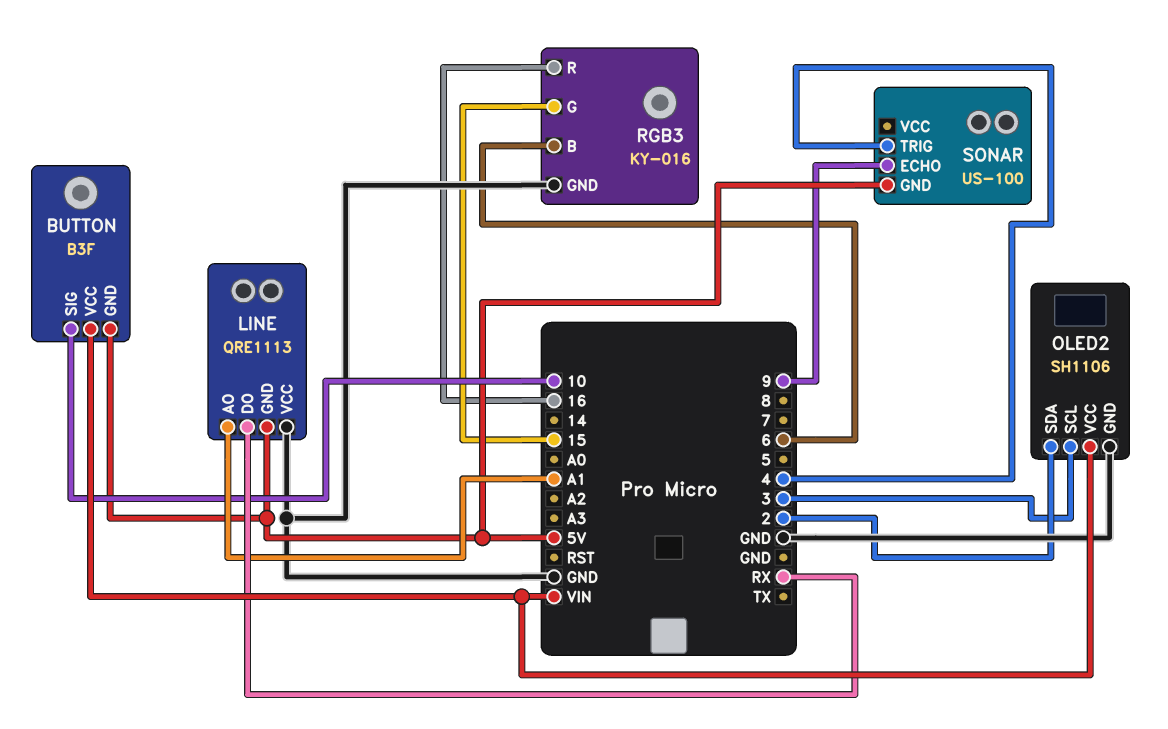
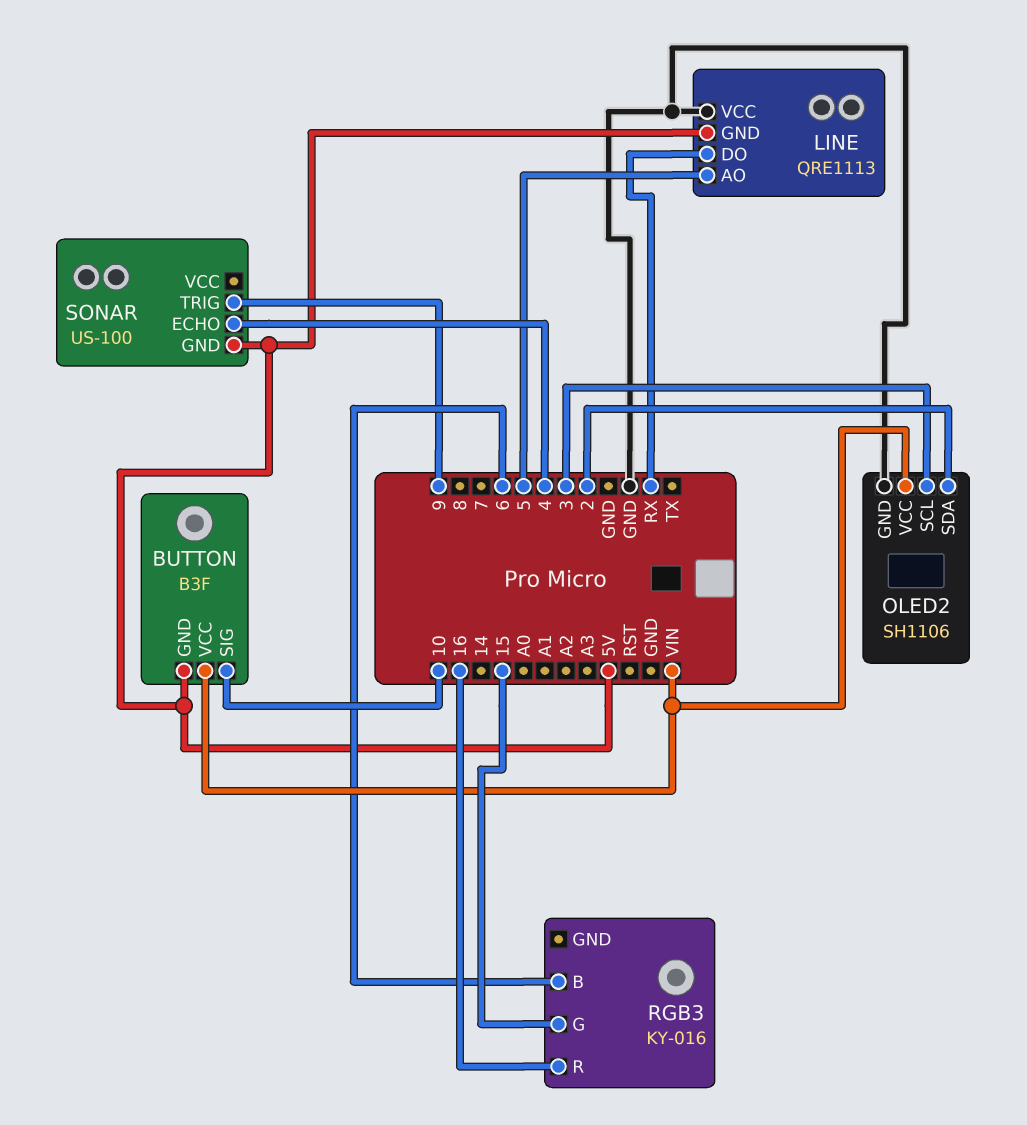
LINE pin AO: A1 -> 5
RGB3 pin GND: GND -> none
SONAR pin ECHO: 9 -> 4
SONAR pin TRIG: 4 -> 9

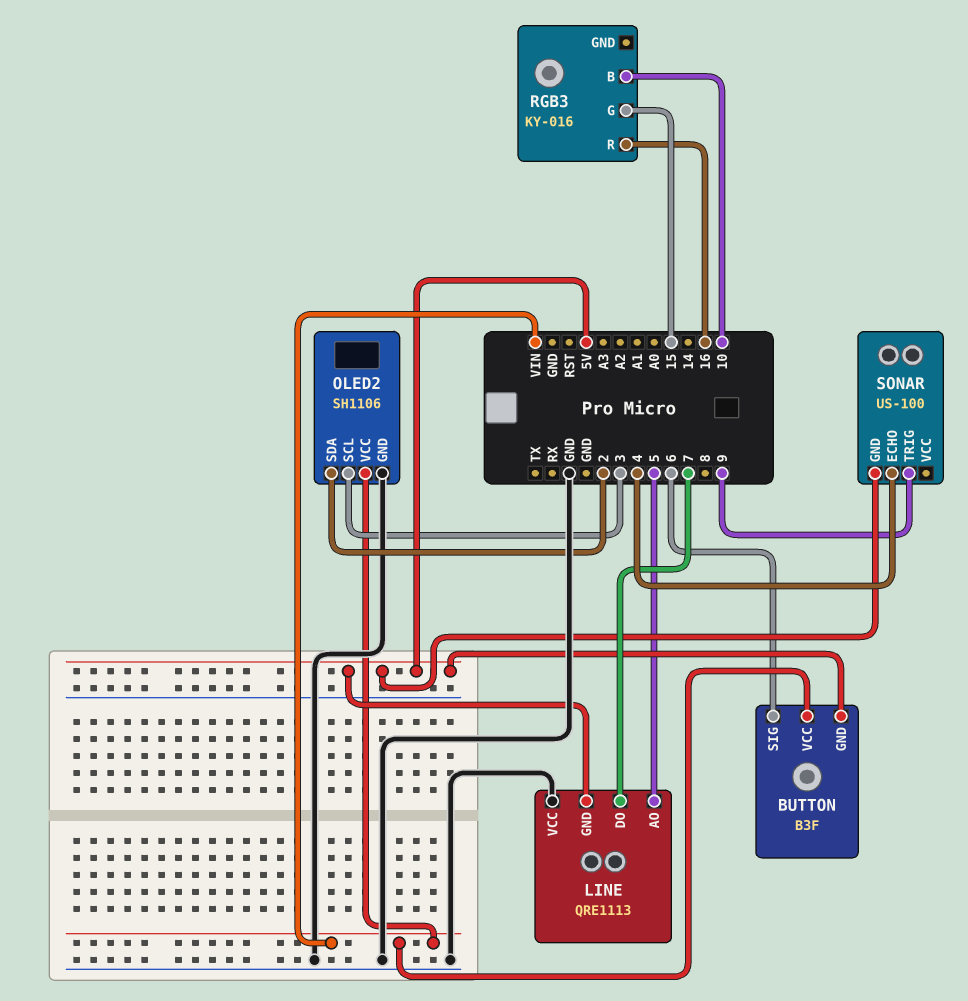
BUTTON pin SIG: 10 -> 6
LINE pin DO: RX -> 7
RGB3 pin B: 6 -> 10

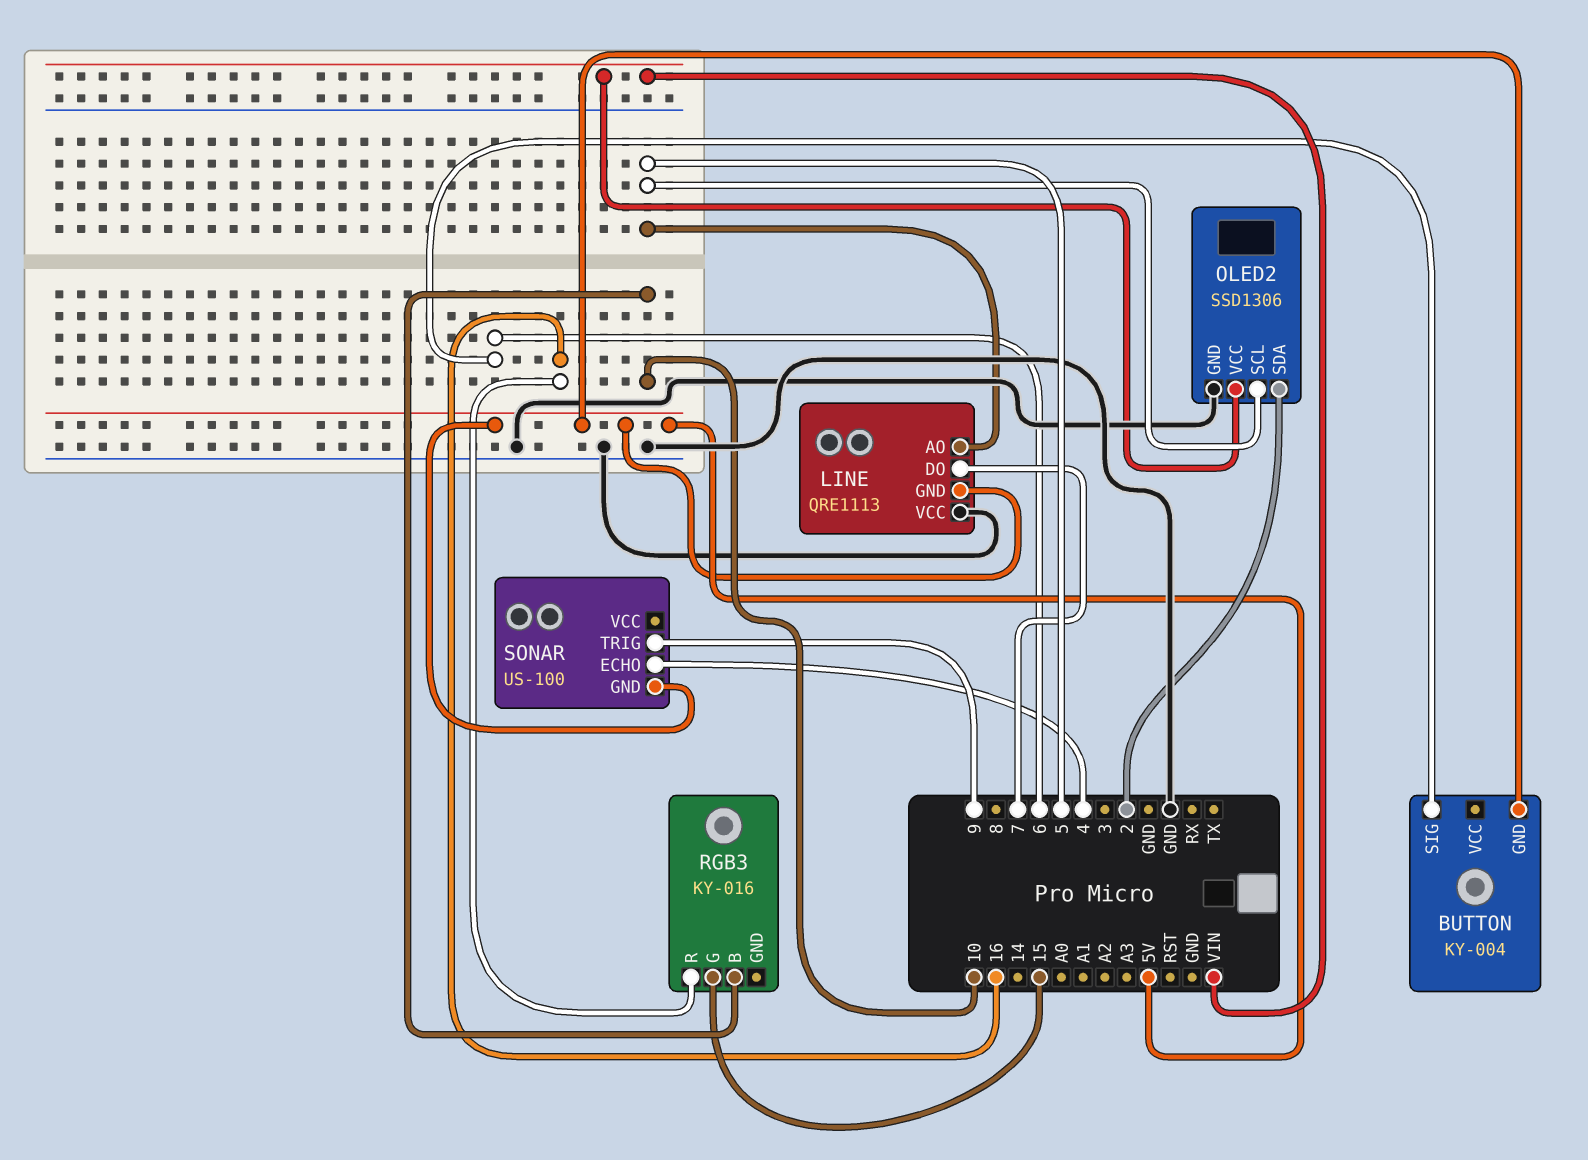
BUTTON: B3F -> KY-004
BUTTON pin VCC: VIN -> none
OLED2: SH1106 -> SSD1306
OLED2 pin SCL: 3 -> 5

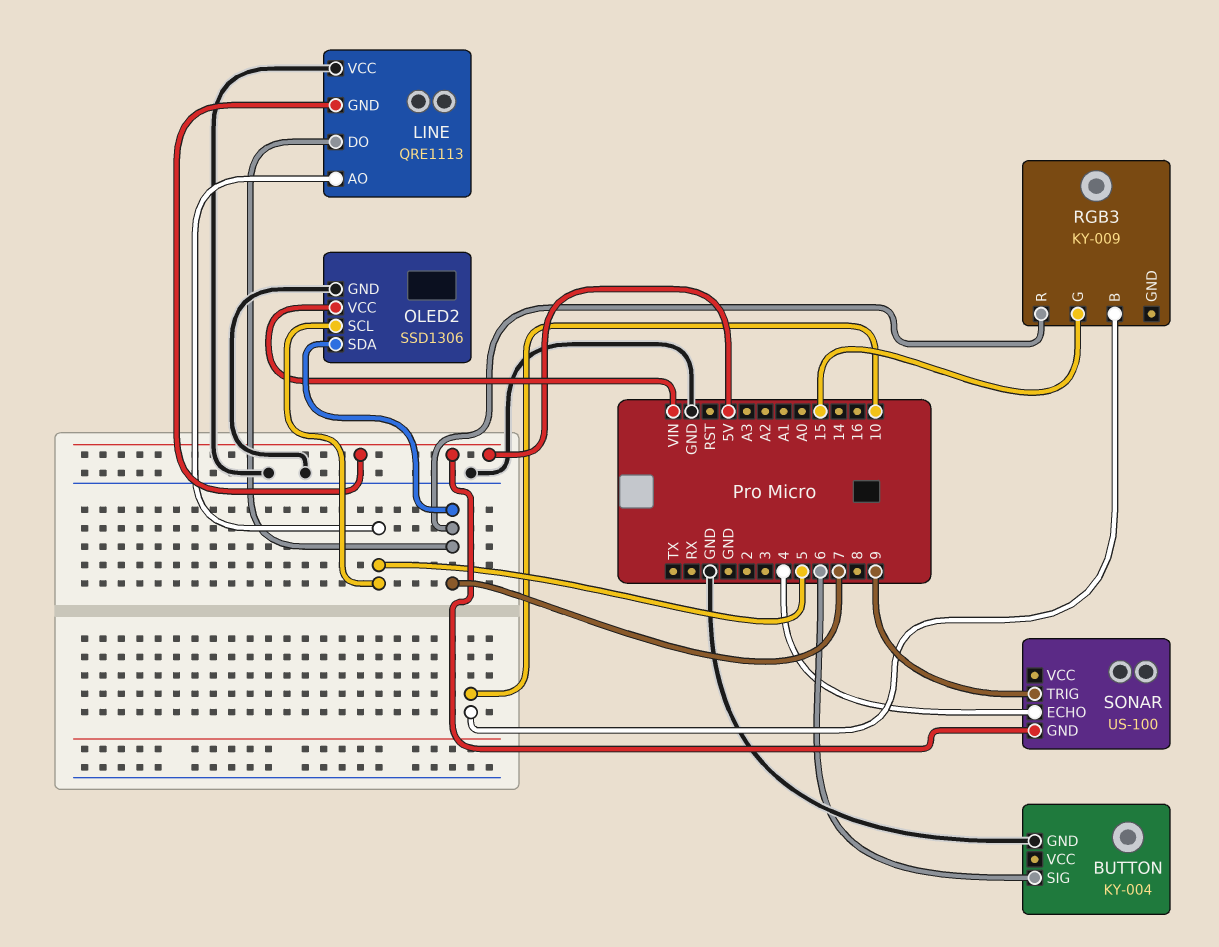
BUTTON pin GND: 5V -> GND
OLED2 pin SDA: 2 -> 7
RGB3: KY-016 -> KY-009
RGB3 pin R: 16 -> 7

